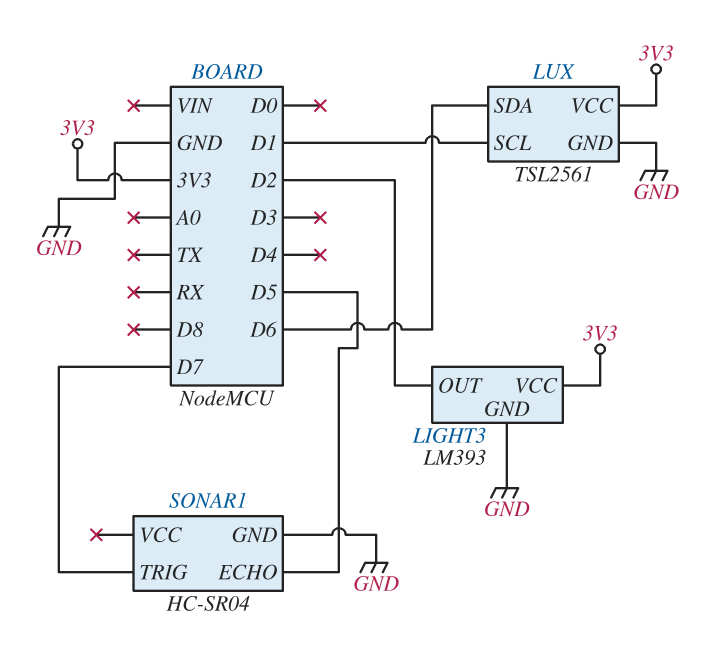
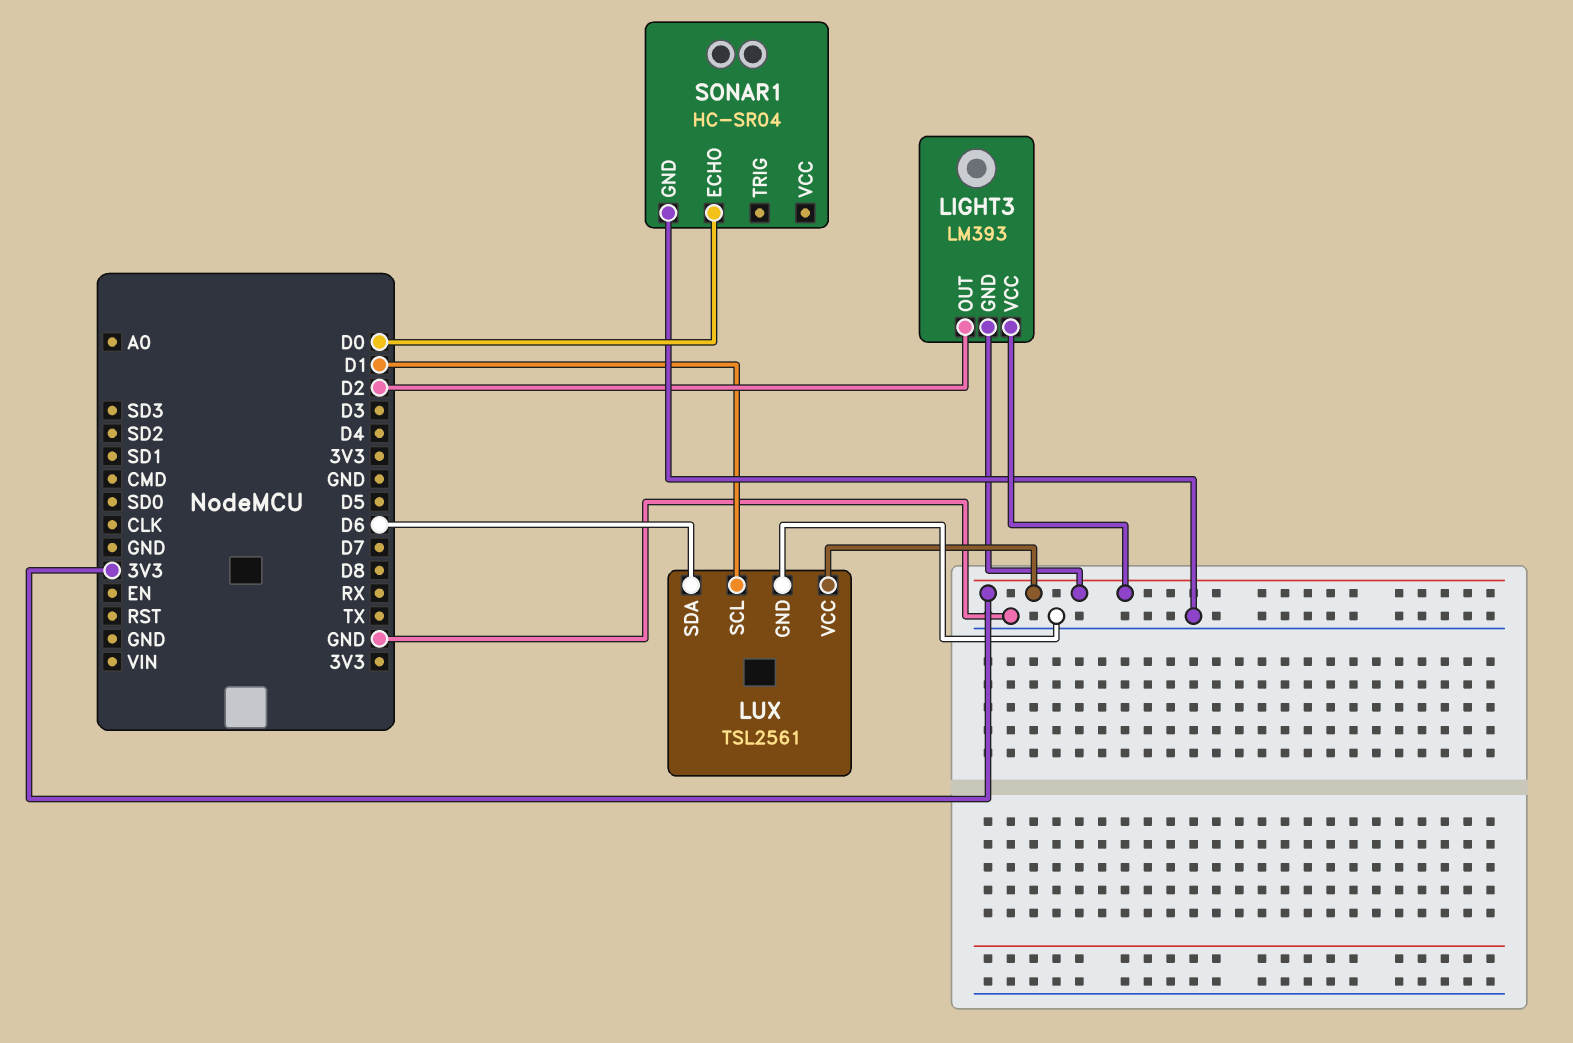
LIGHT3 pin GND: GND -> 3V3
SONAR1 pin ECHO: D5 -> D0
SONAR1 pin TRIG: D7 -> none

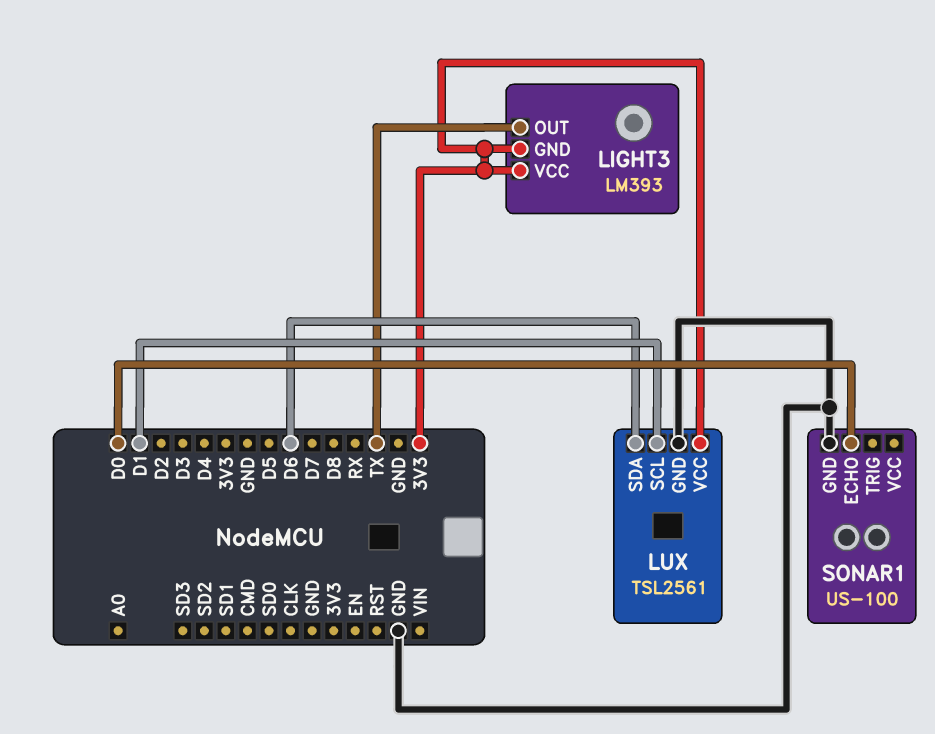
LIGHT3 pin OUT: D2 -> TX
SONAR1: HC-SR04 -> US-100

